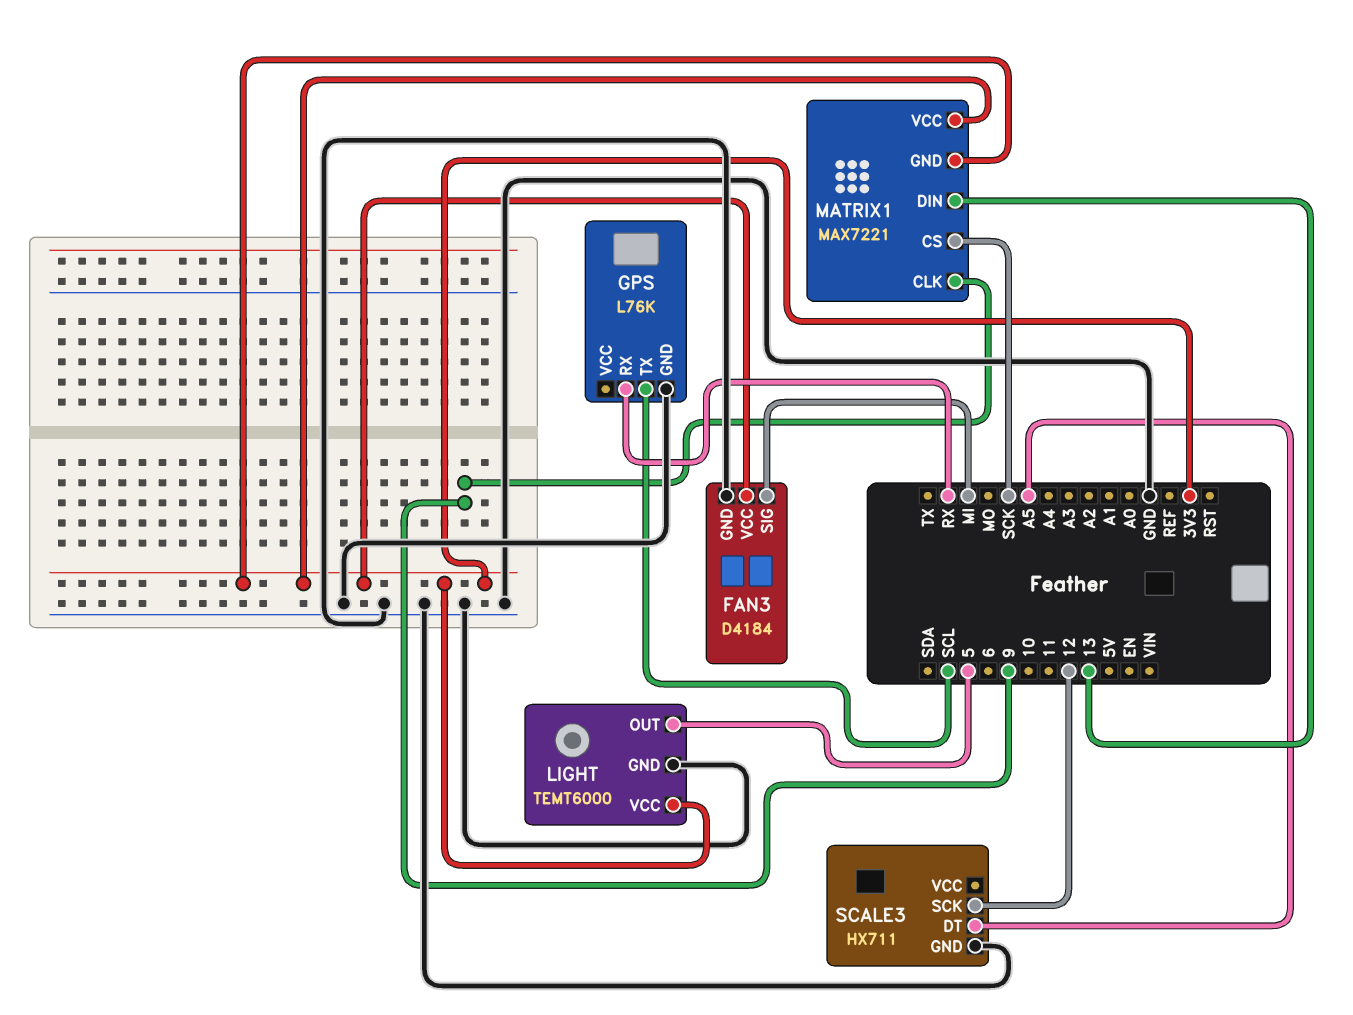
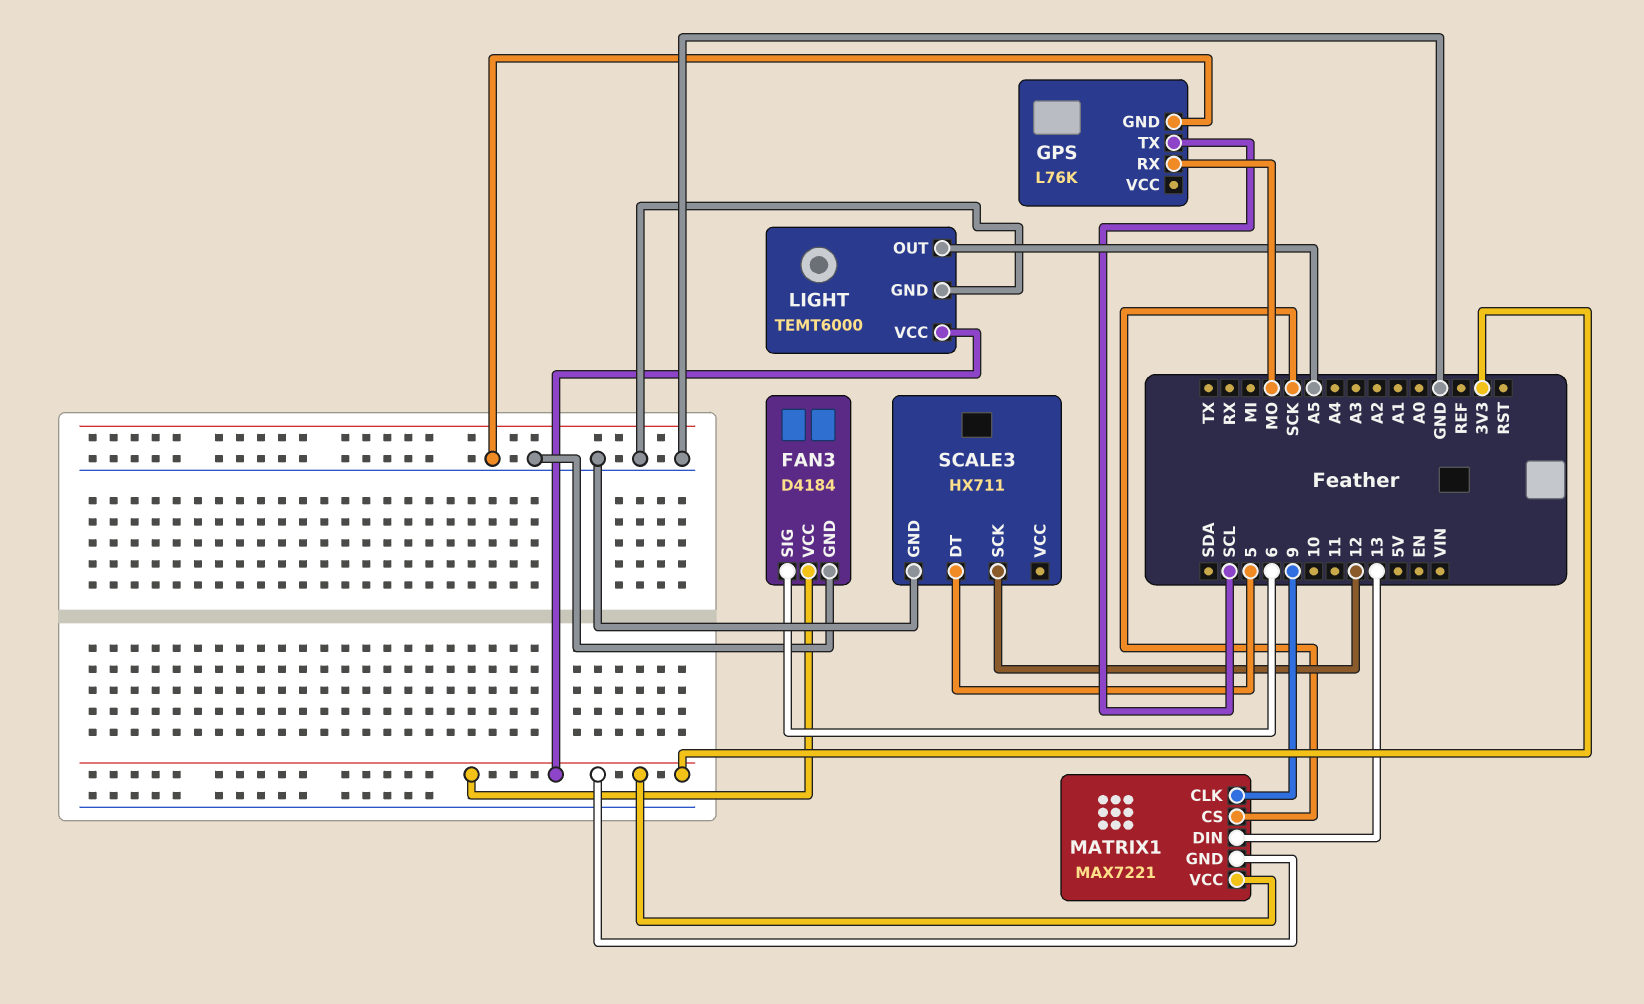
FAN3 pin SIG: MI -> 6
GPS pin RX: RX -> MO
LIGHT pin OUT: 5 -> A5
SCALE3 pin DT: A5 -> 5

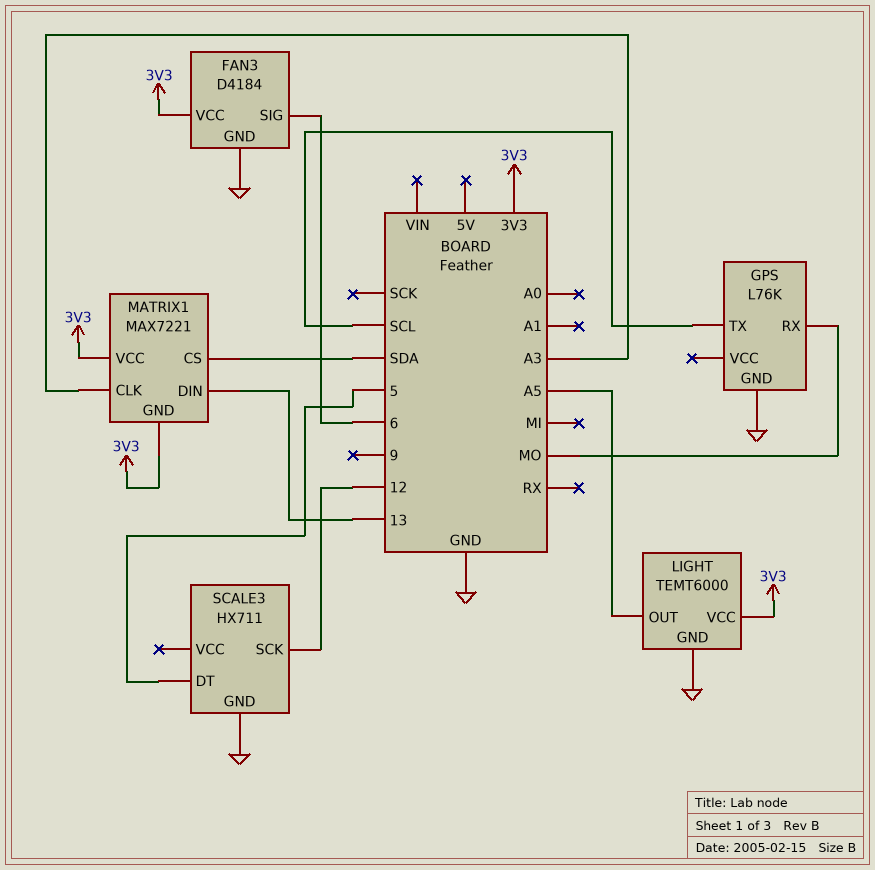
MATRIX1 pin CLK: 9 -> A3
MATRIX1 pin CS: SCK -> SDA

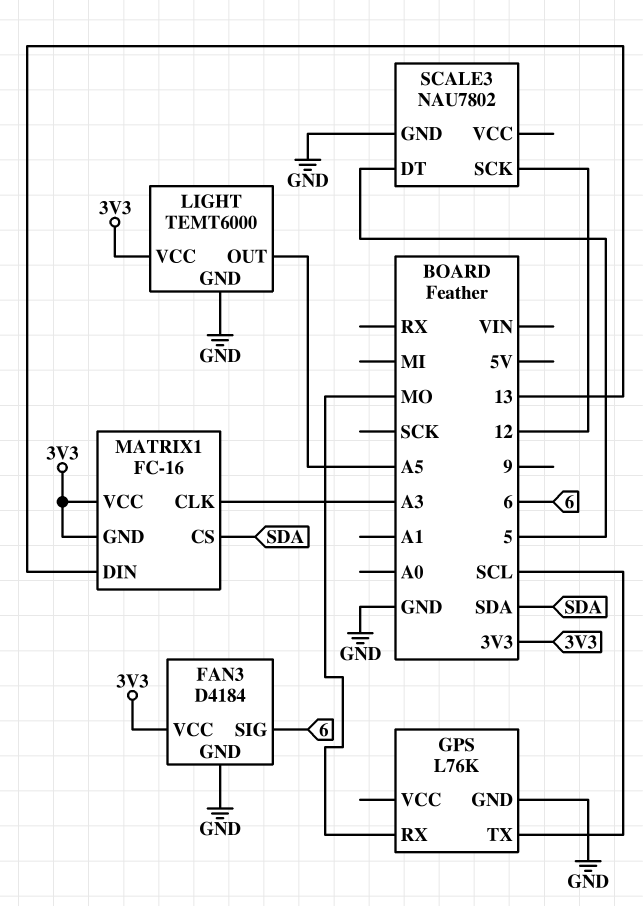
MATRIX1: MAX7221 -> FC-16
SCALE3: HX711 -> NAU7802

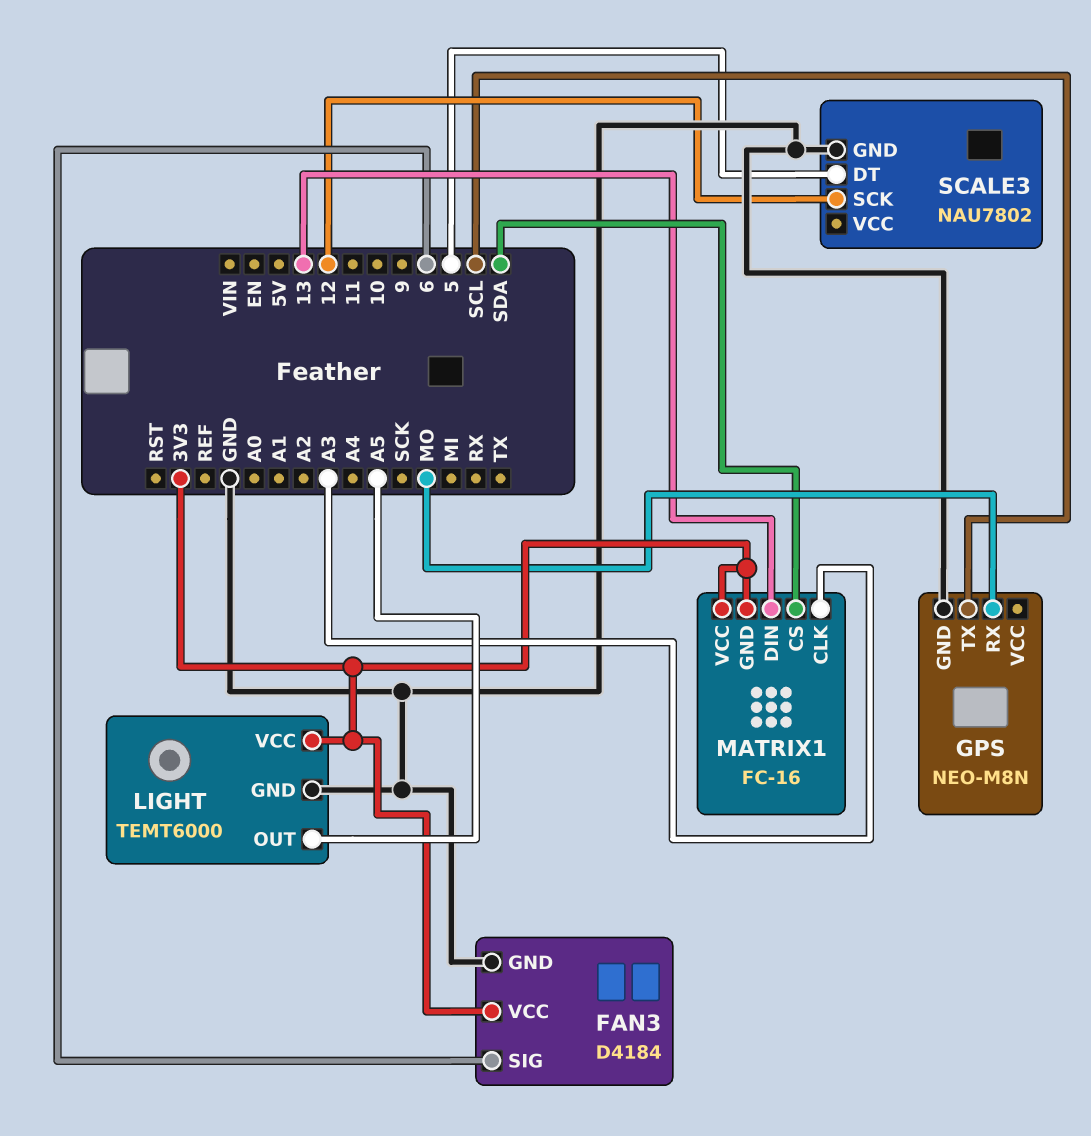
GPS: L76K -> NEO-M8N

